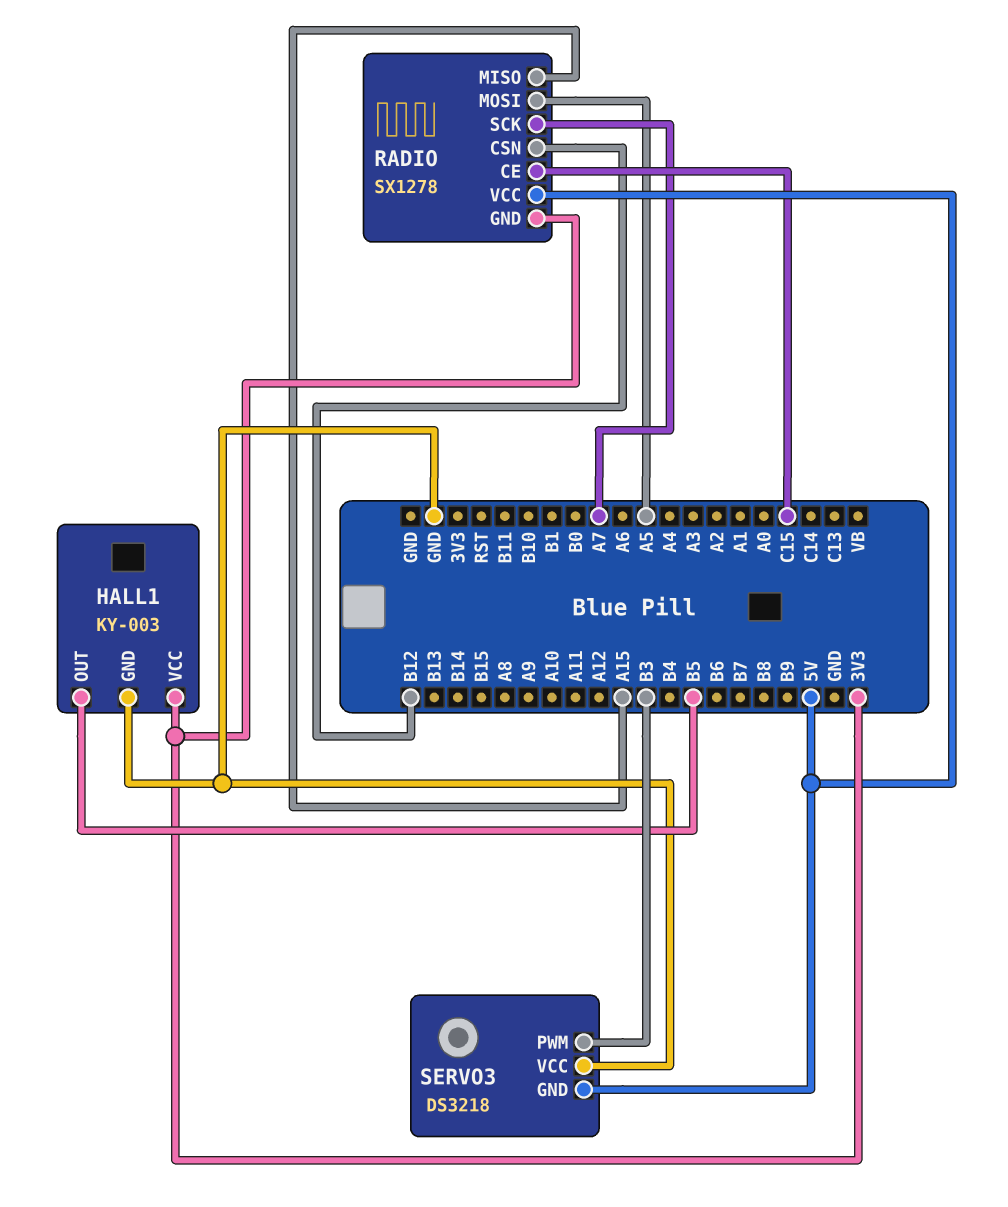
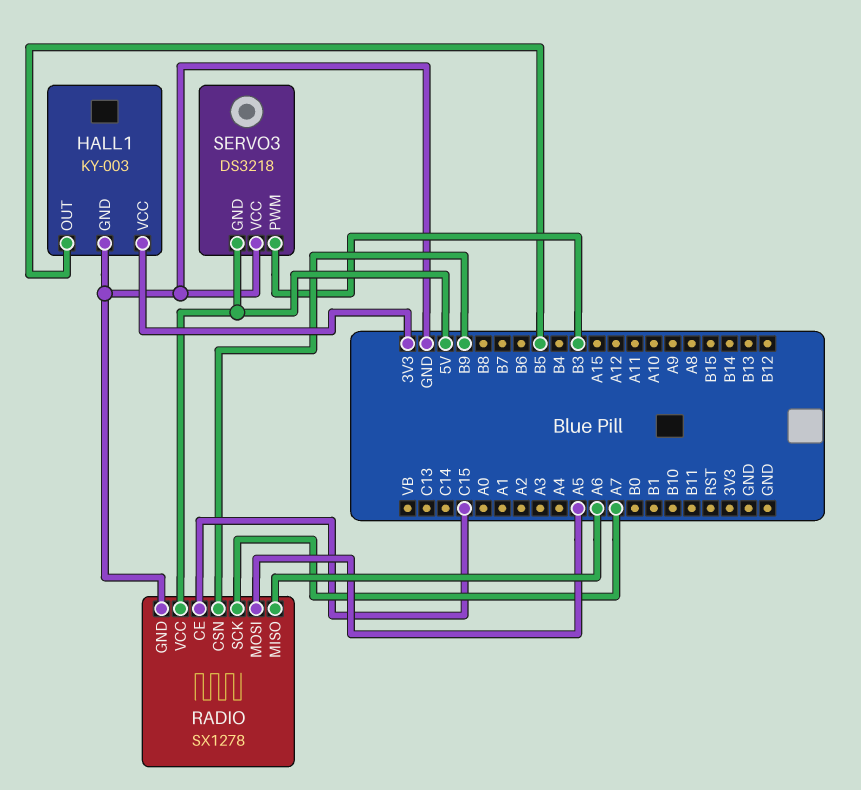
RADIO pin CSN: B12 -> B9
RADIO pin GND: 3V3 -> GND
RADIO pin MISO: A15 -> A6

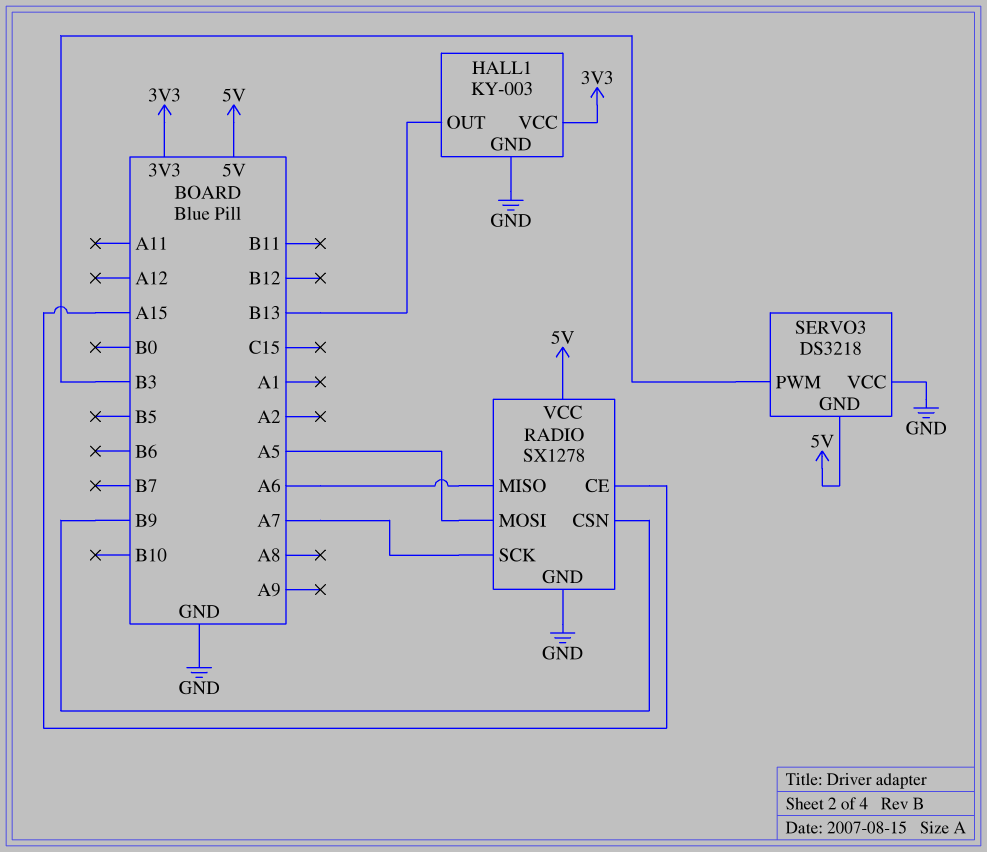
HALL1 pin OUT: B5 -> B13
RADIO pin CE: C15 -> A15

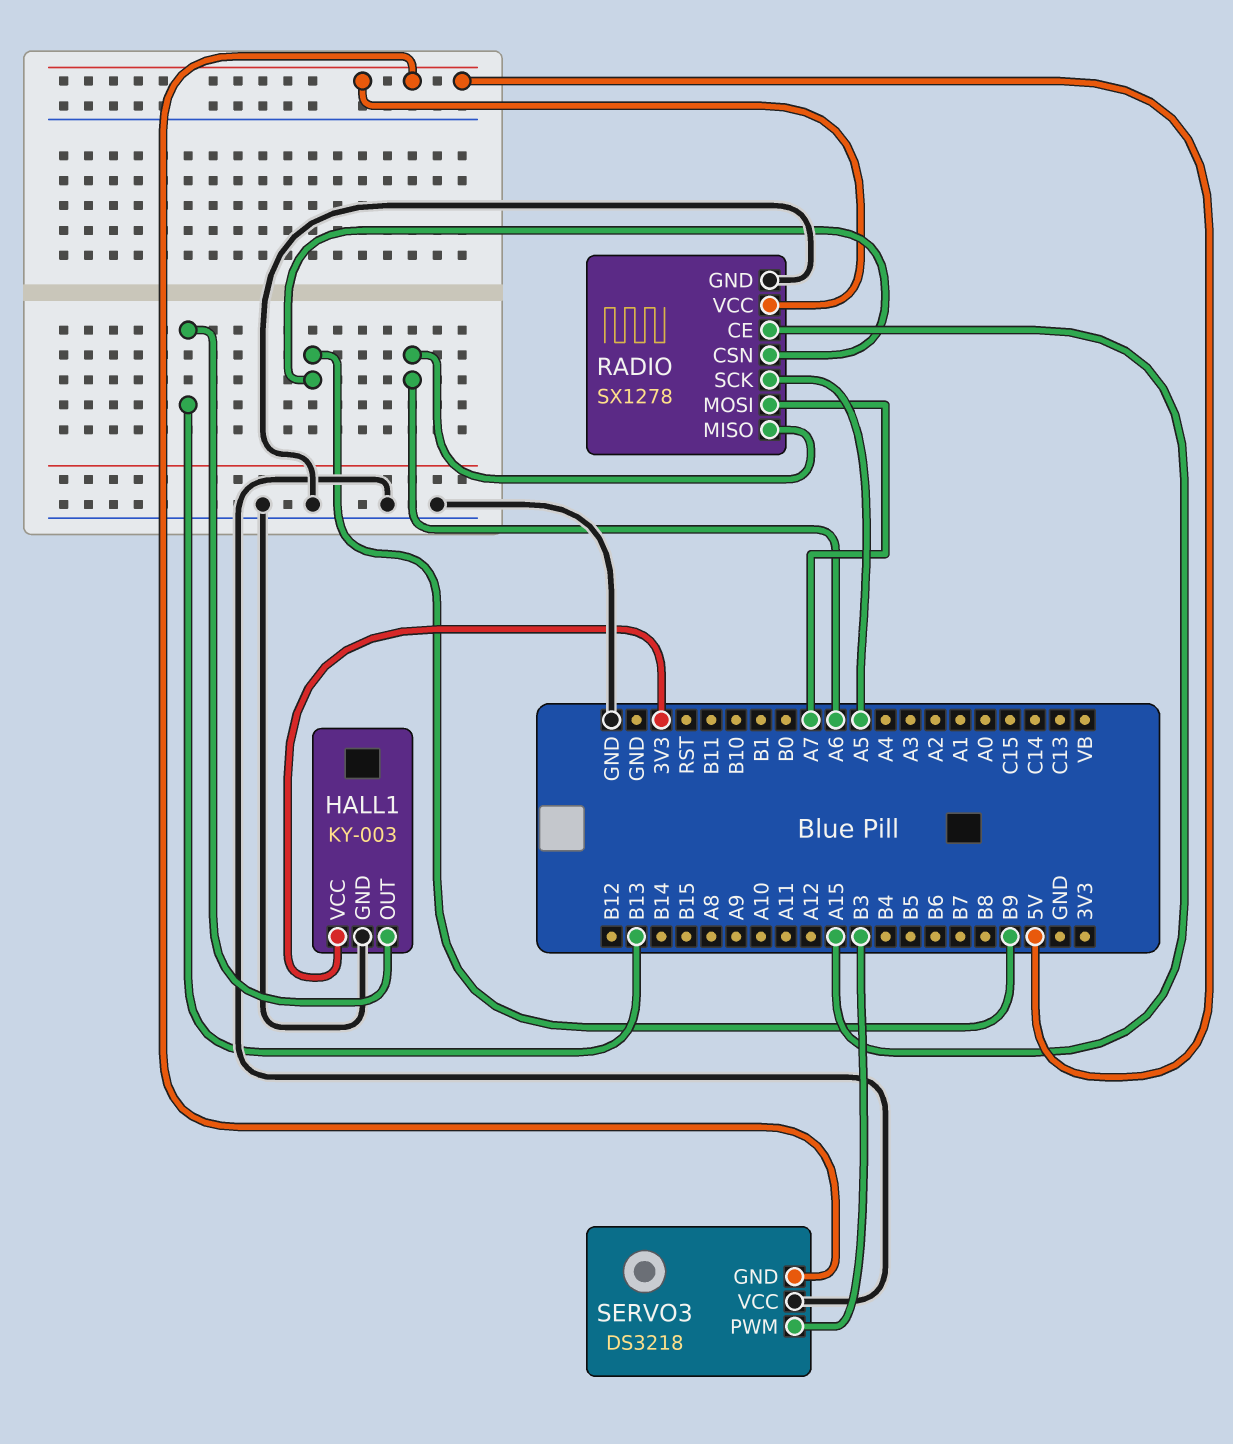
RADIO pin MOSI: A5 -> A7
RADIO pin SCK: A7 -> A5

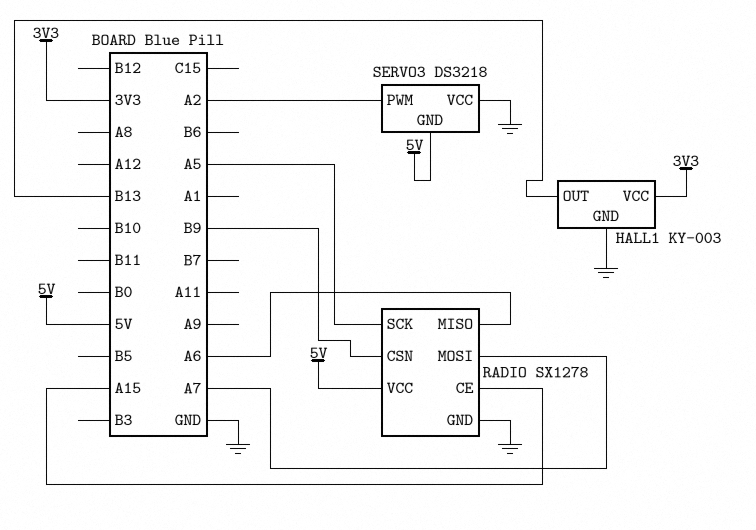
SERVO3 pin PWM: B3 -> A2

